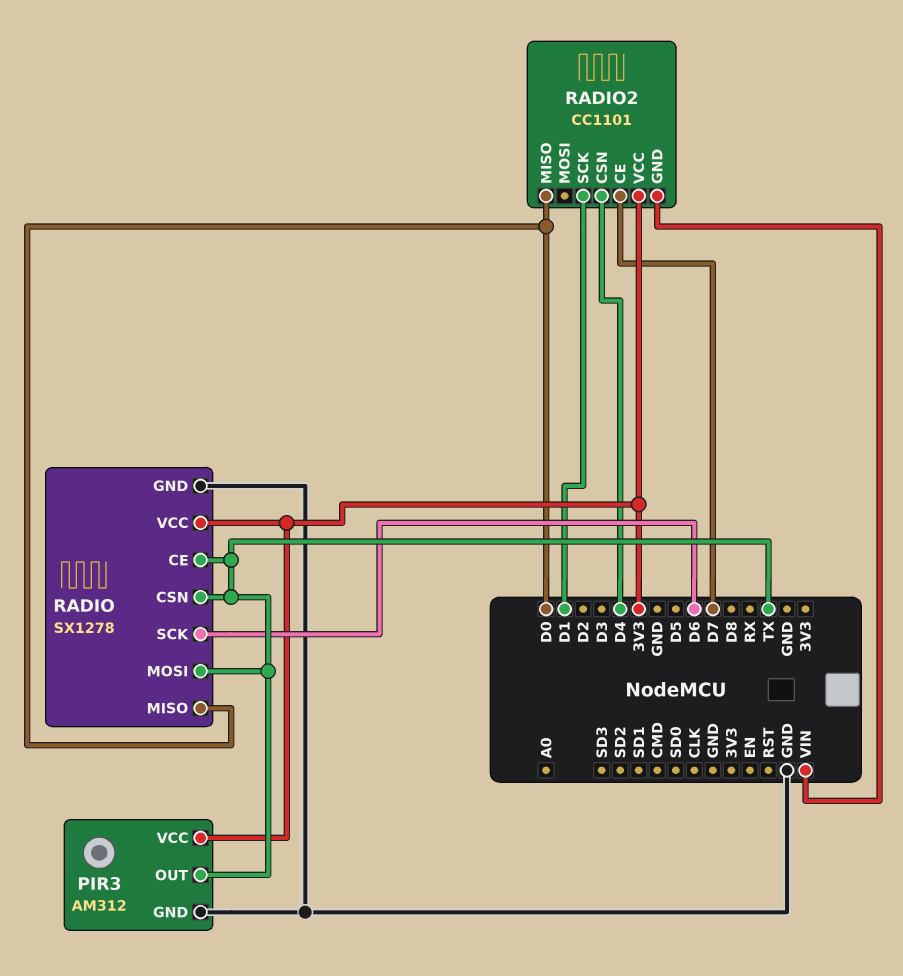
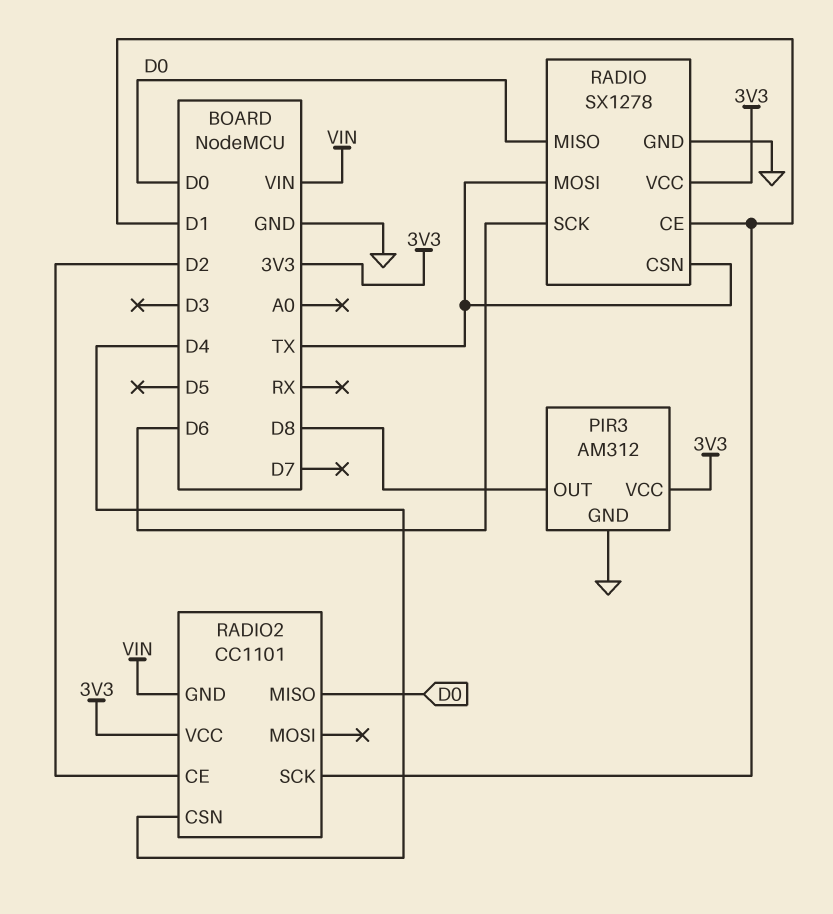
PIR3 pin OUT: TX -> D8
RADIO pin CE: TX -> D1
RADIO2 pin CE: D7 -> D2

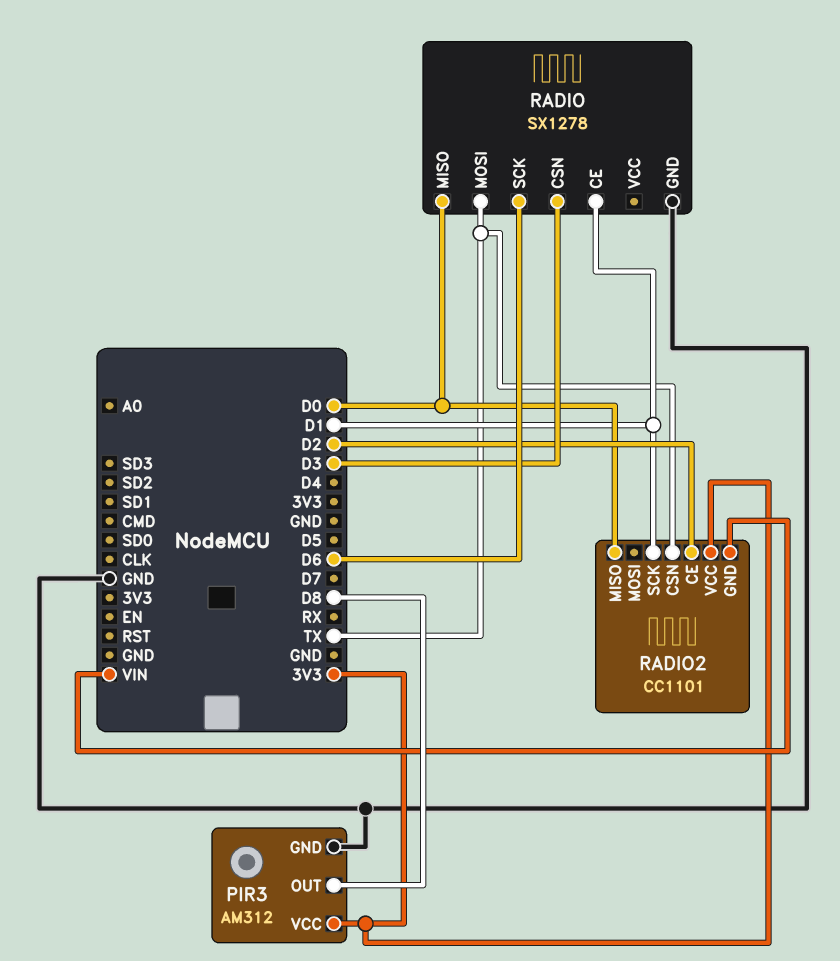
RADIO pin CSN: TX -> D3
RADIO pin VCC: 3V3 -> none
RADIO2 pin CSN: D4 -> TX

